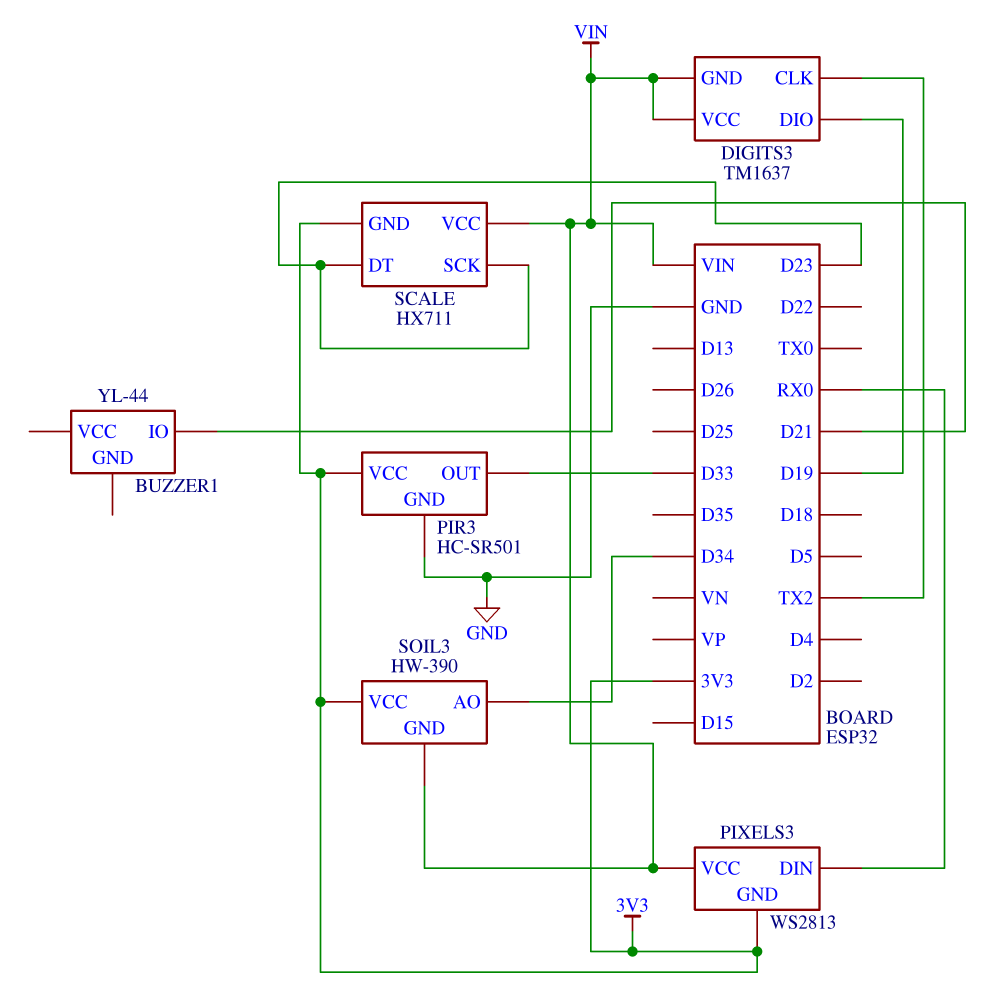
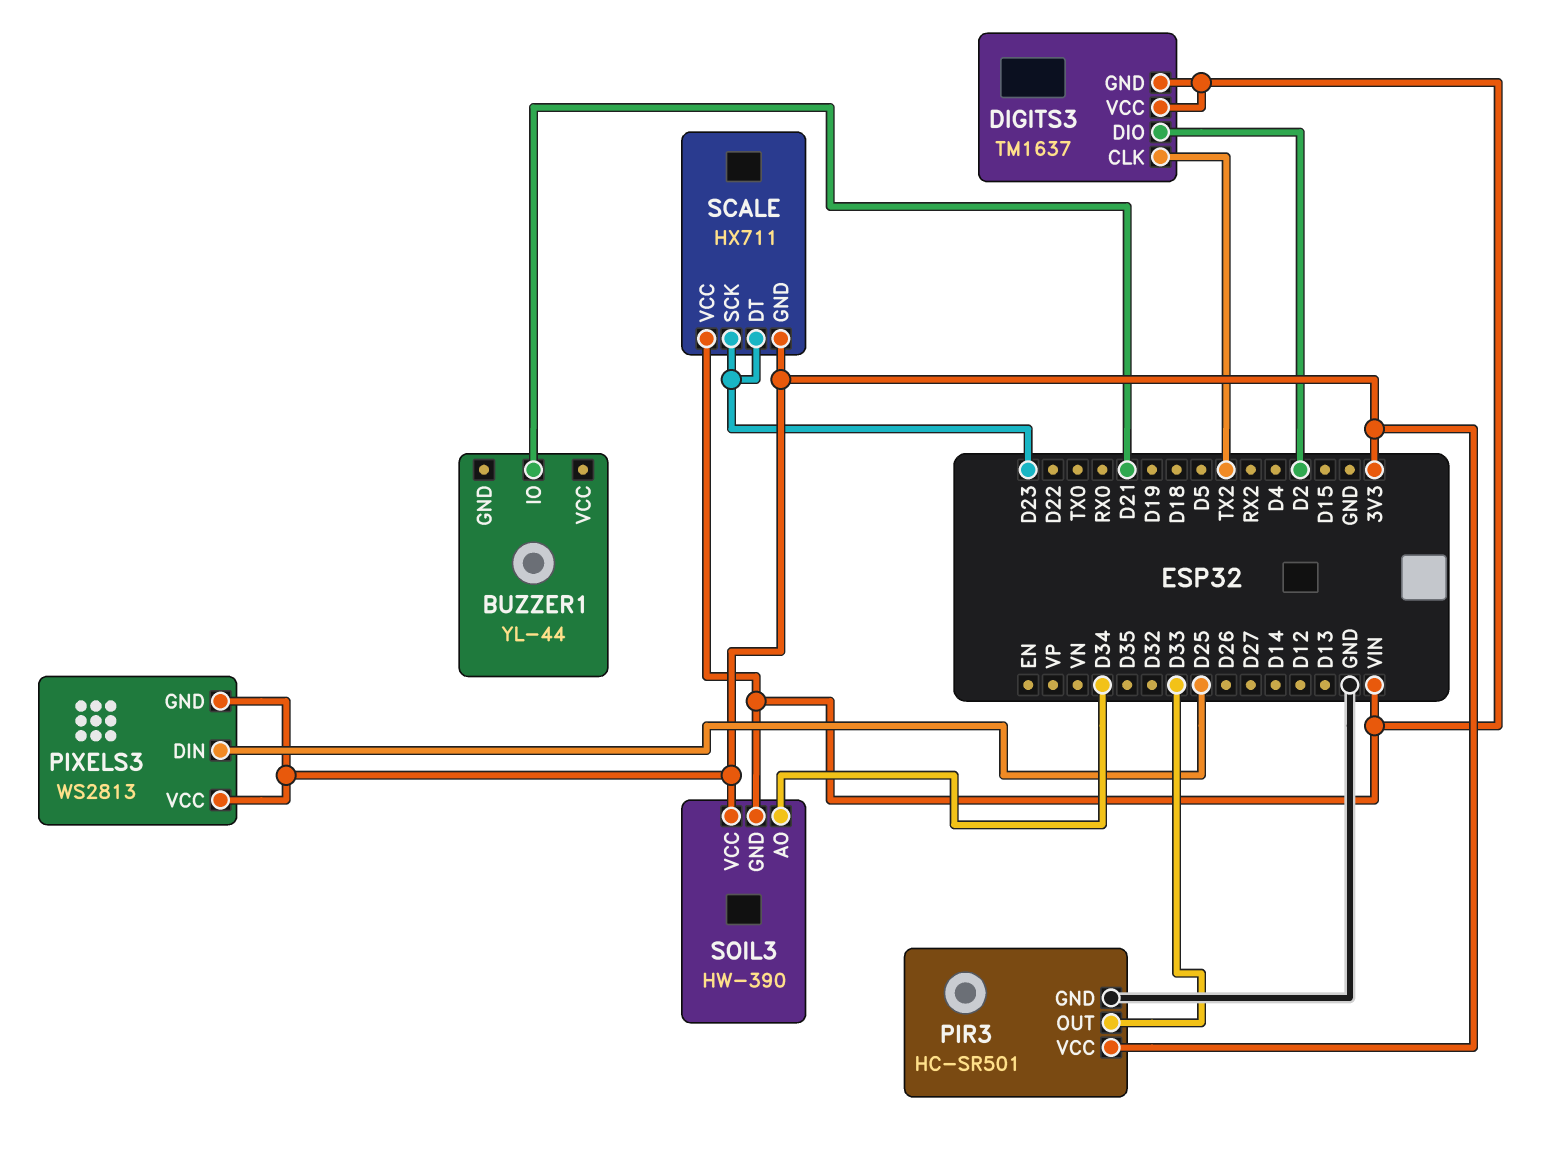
DIGITS3 pin DIO: D19 -> D2
PIXELS3 pin DIN: RX0 -> D25
PIXELS3 pin VCC: VIN -> 3V3

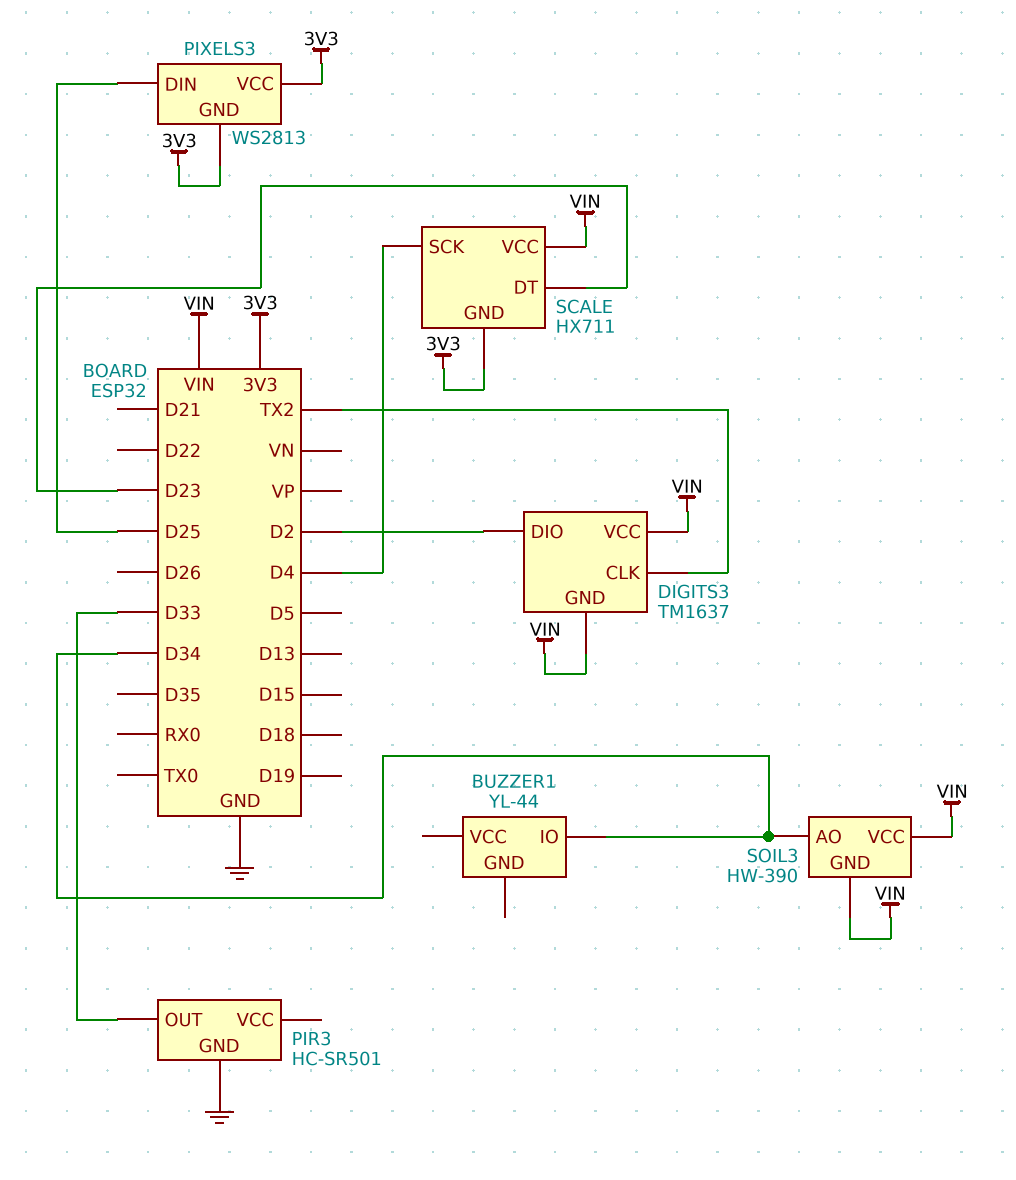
BUZZER1 pin IO: D21 -> D34
PIR3 pin VCC: 3V3 -> none
SCALE pin SCK: D23 -> D4
SOIL3 pin VCC: 3V3 -> VIN

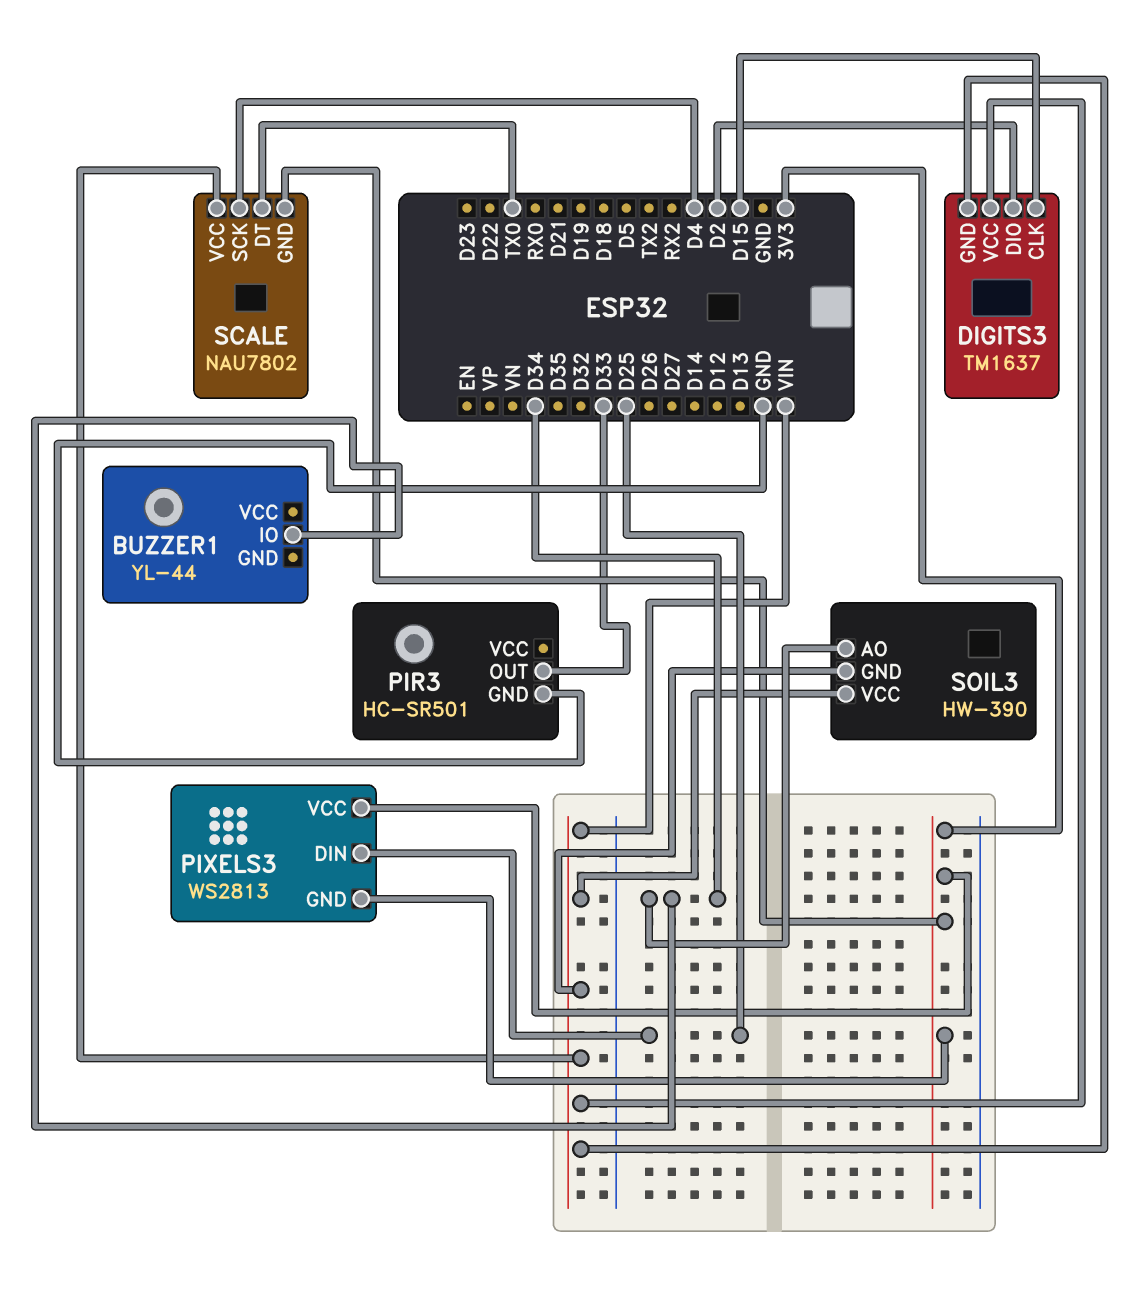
DIGITS3 pin CLK: TX2 -> D15
SCALE: HX711 -> NAU7802
SCALE pin DT: D23 -> TX0

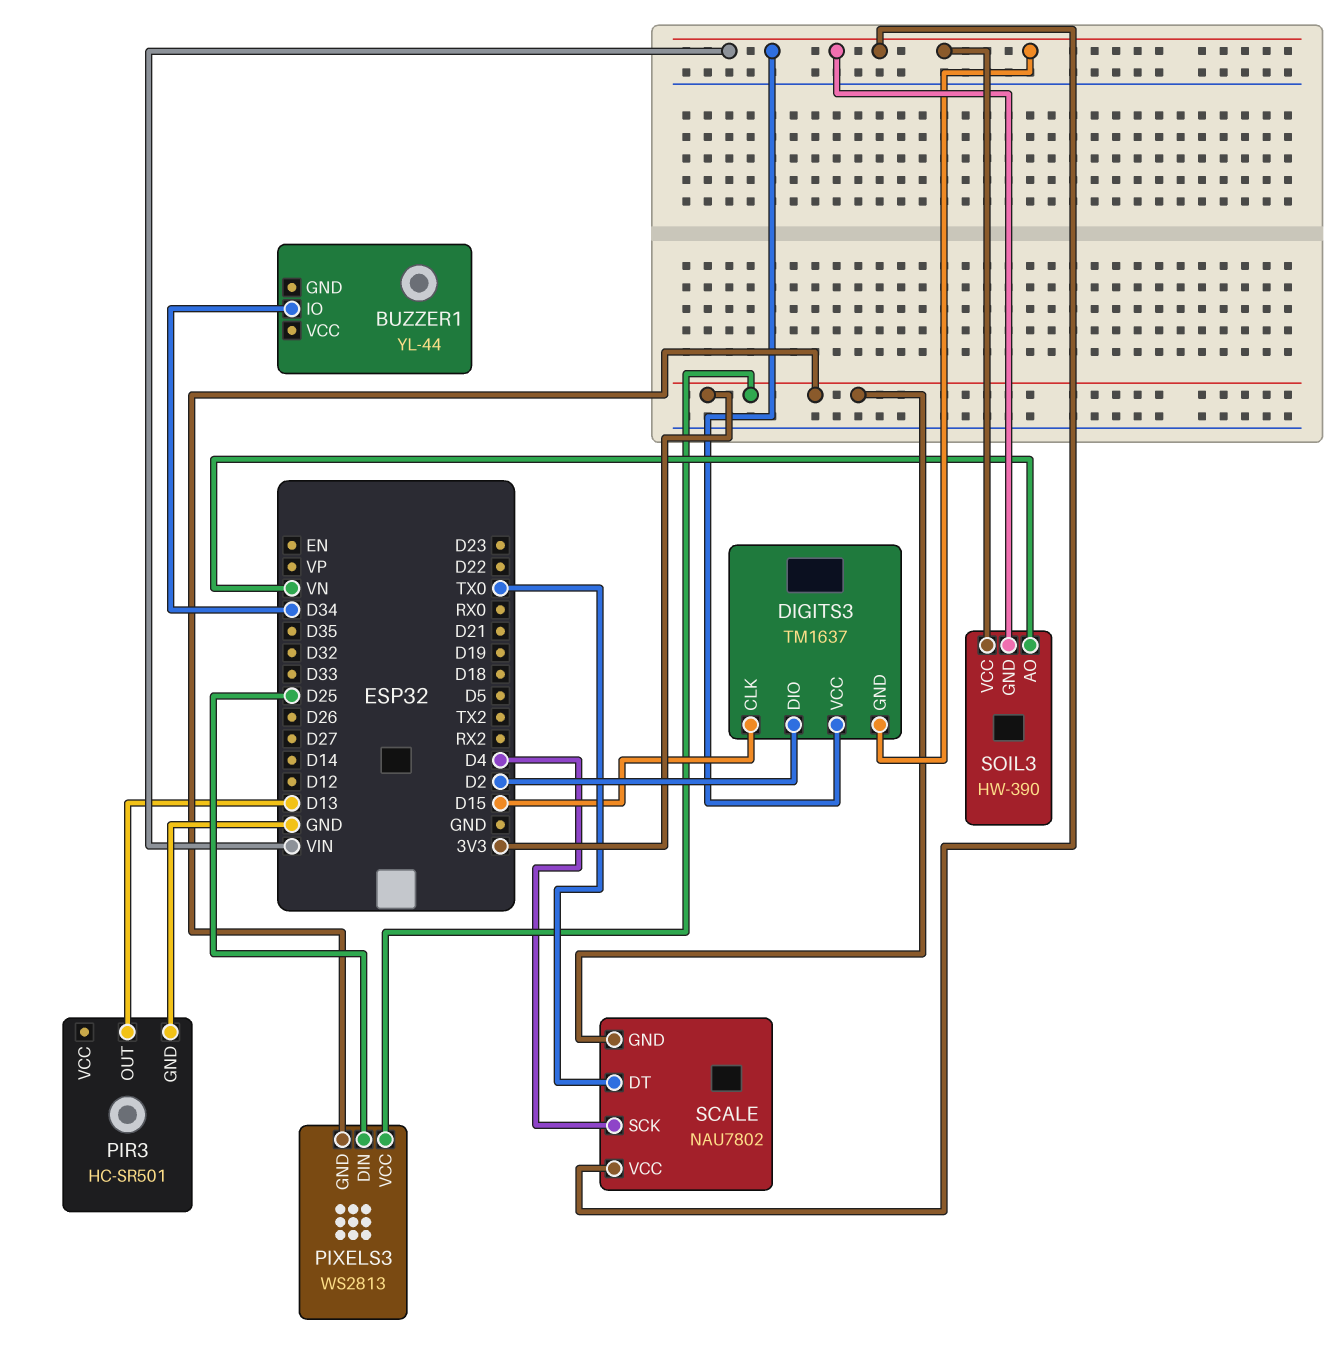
PIR3 pin OUT: D33 -> D13
SOIL3 pin AO: D34 -> VN

